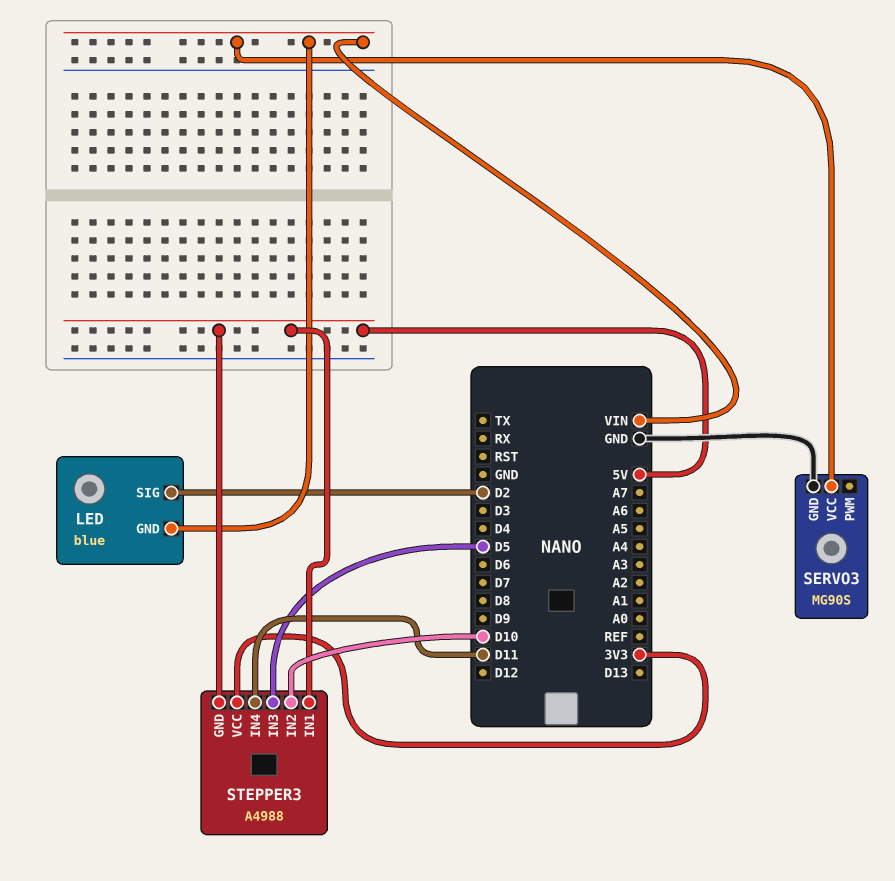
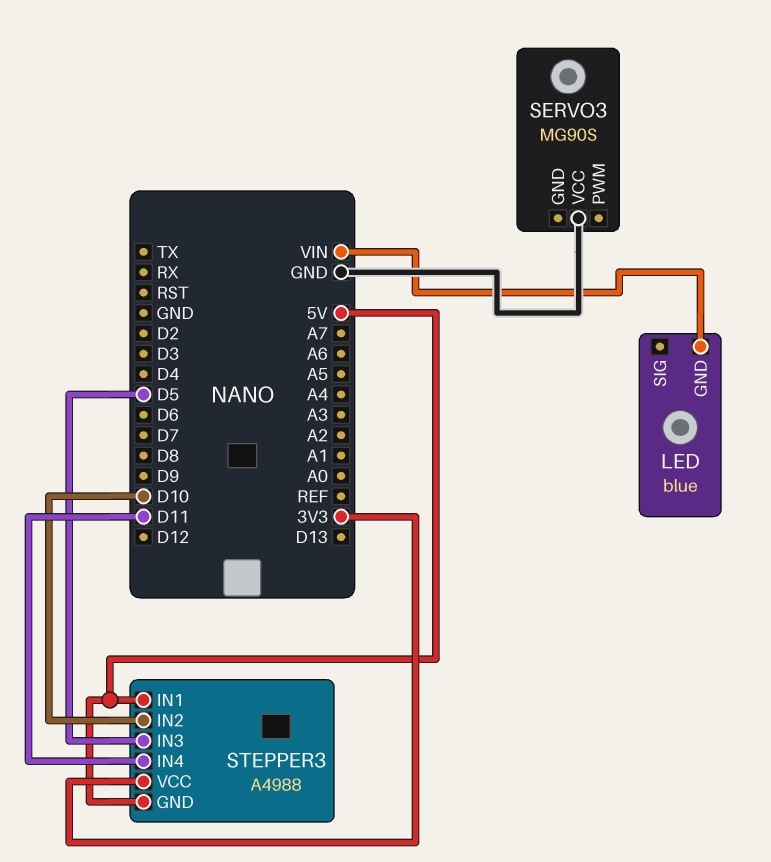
LED pin SIG: D2 -> none
SERVO3 pin GND: GND -> none
SERVO3 pin VCC: VIN -> GND

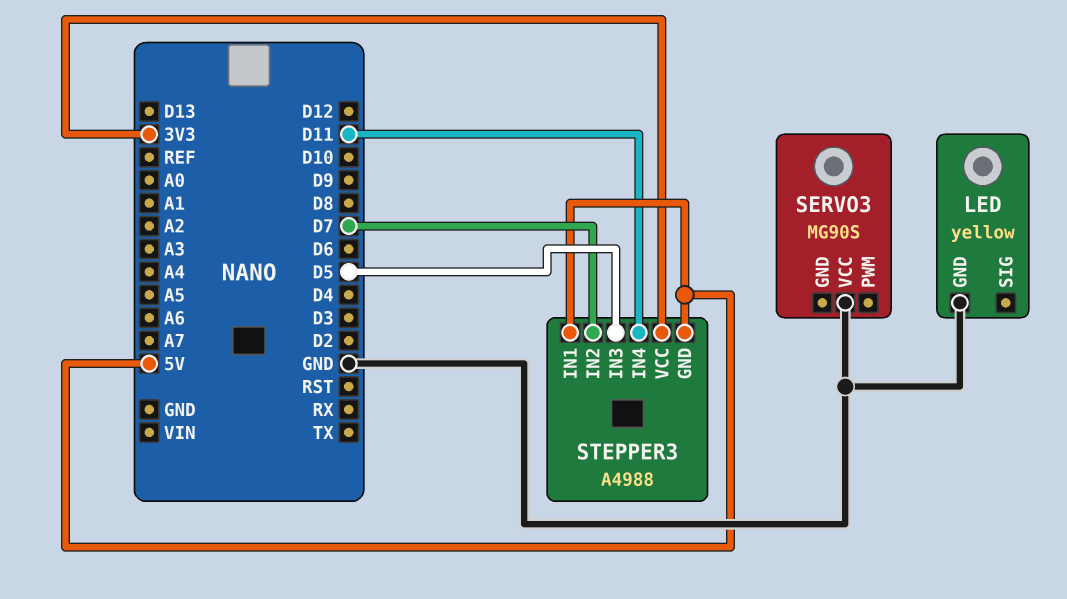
LED: blue -> yellow
LED pin GND: VIN -> GND
STEPPER3 pin IN2: D10 -> D7

